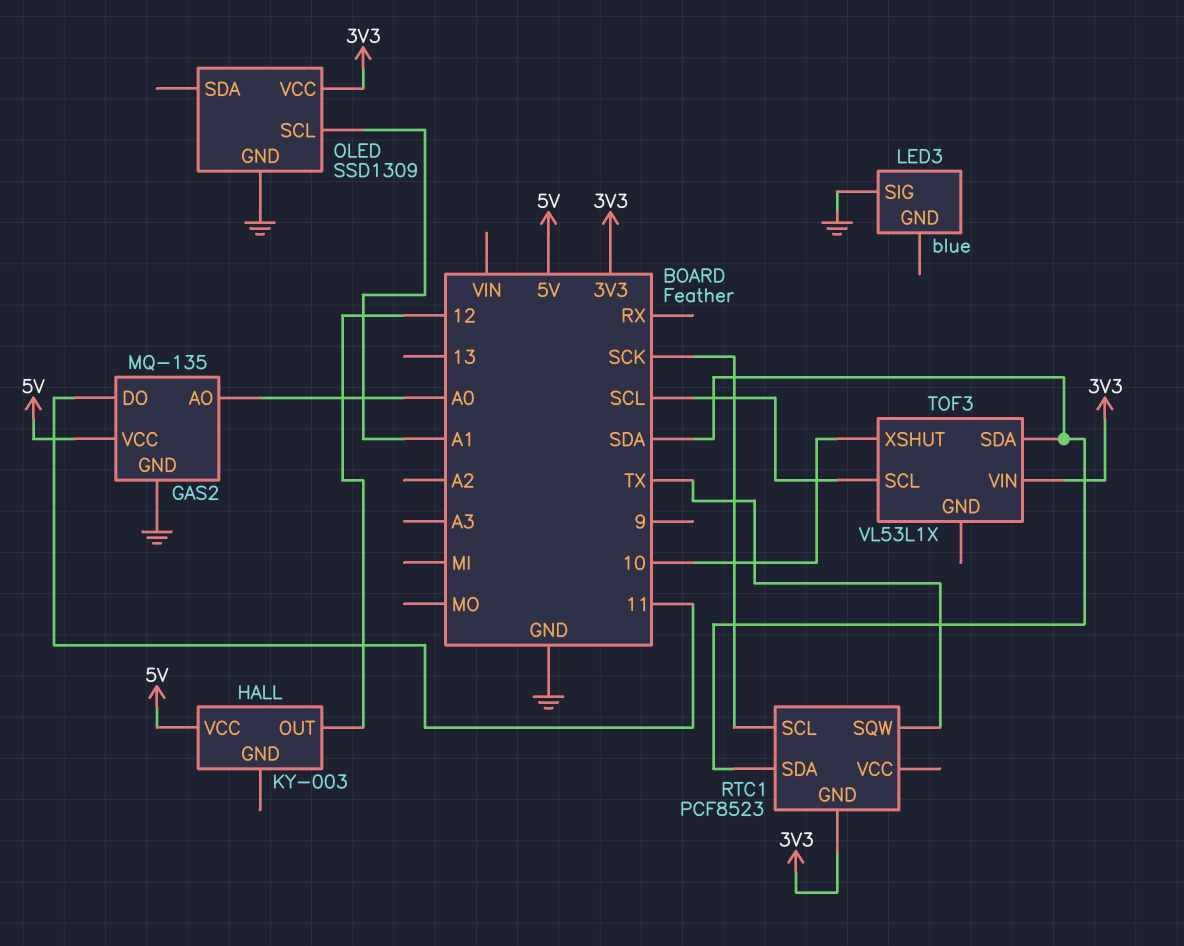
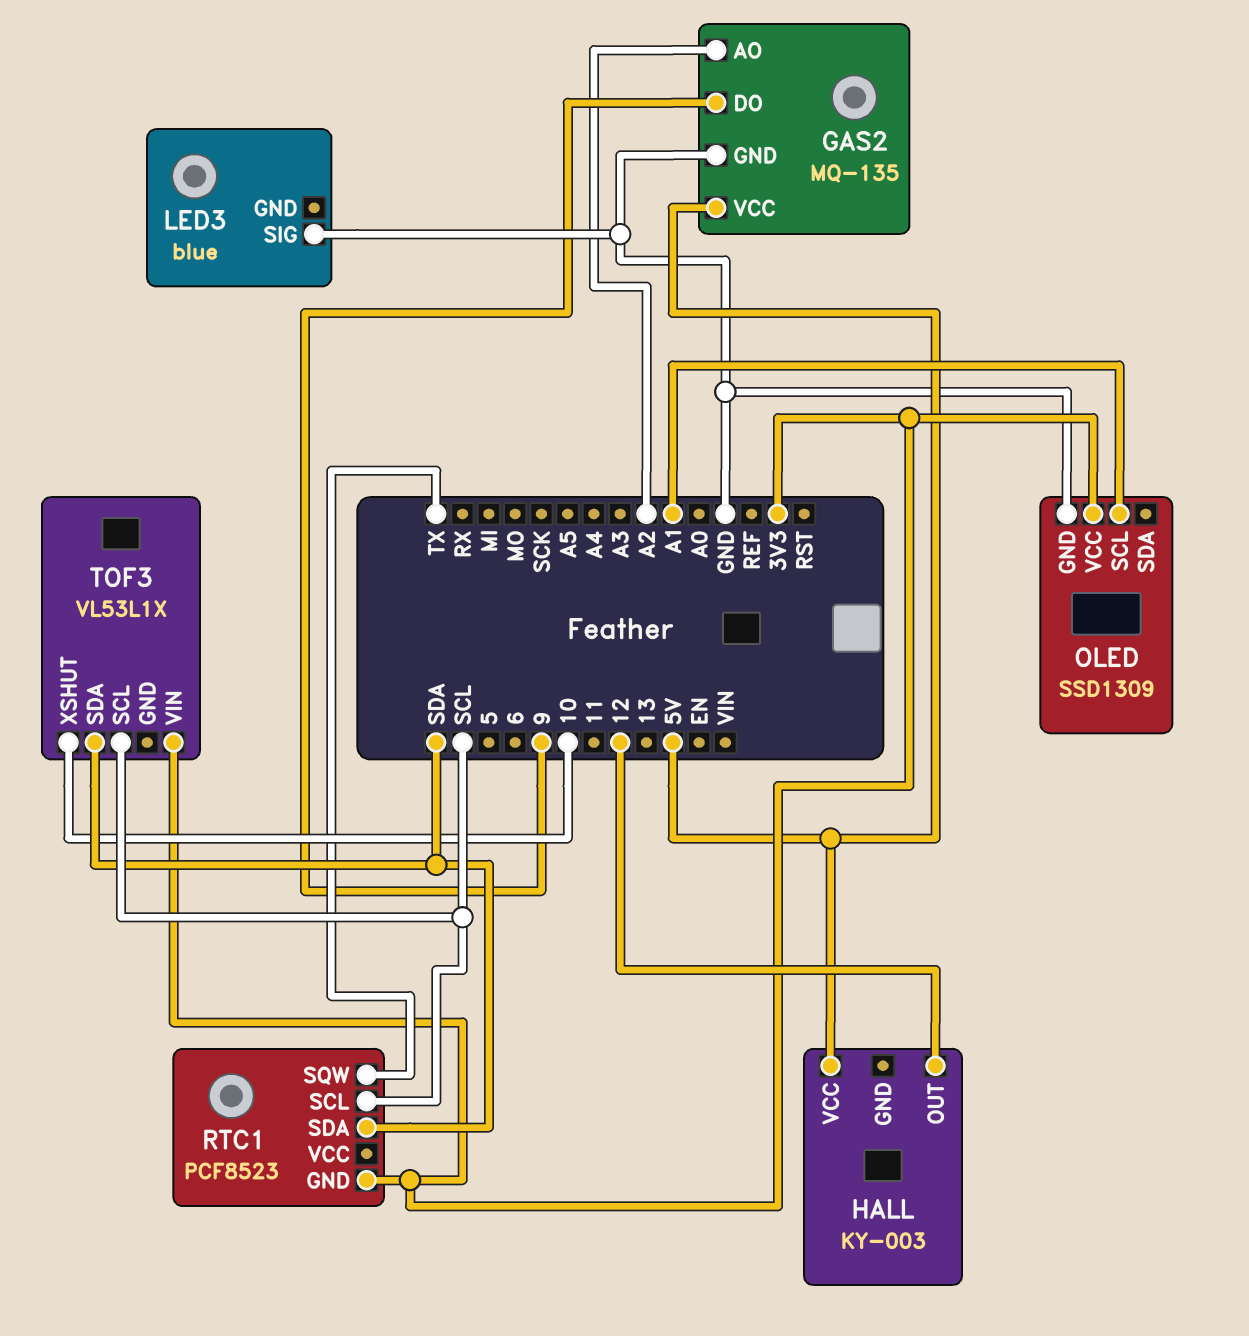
GAS2 pin AO: A0 -> A2
GAS2 pin DO: 11 -> 9
RTC1 pin SCL: SCK -> SCL

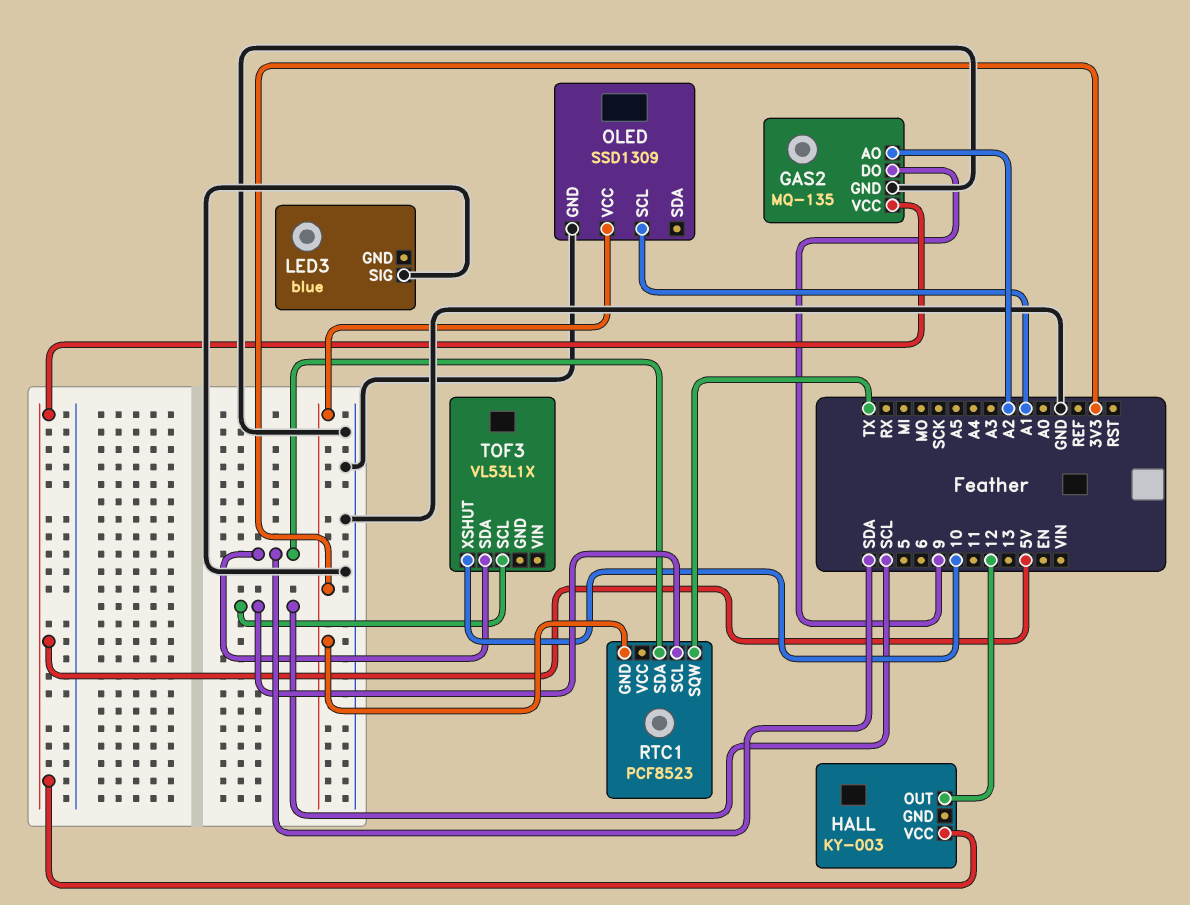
TOF3 pin VIN: 3V3 -> none

